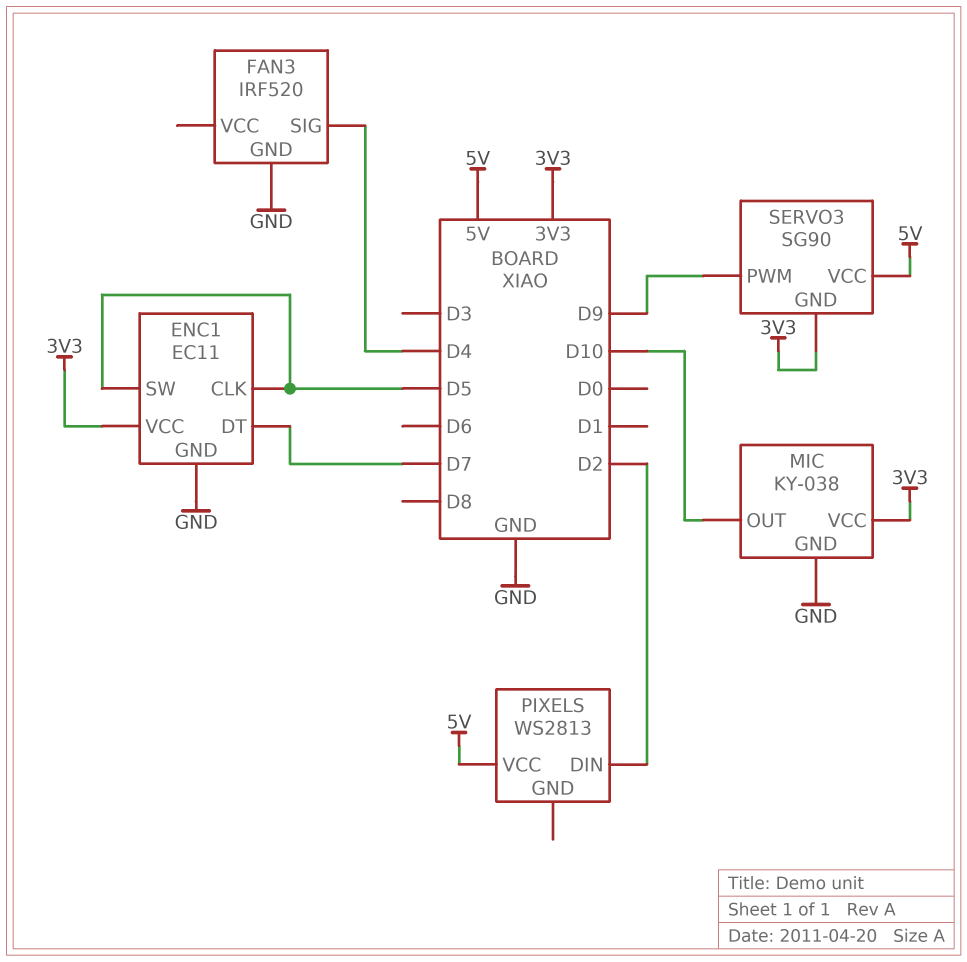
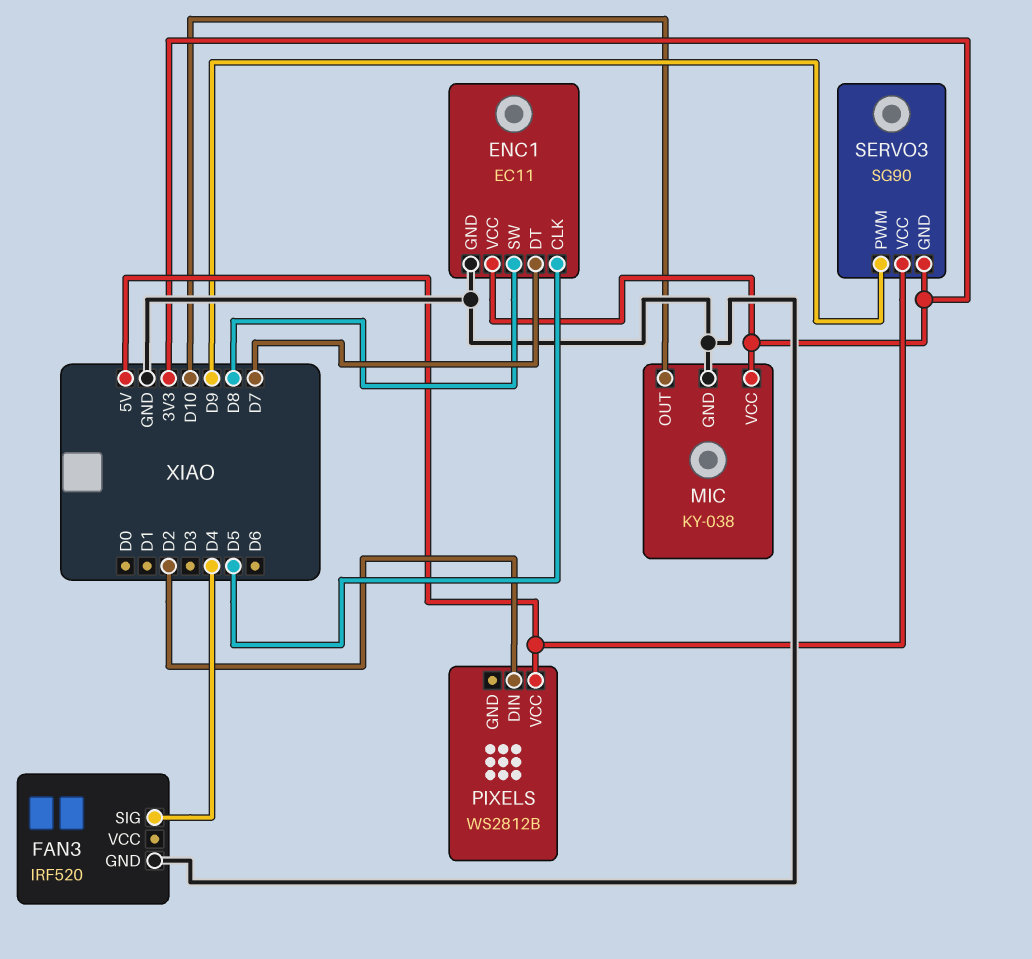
ENC1 pin SW: D5 -> D8
PIXELS: WS2813 -> WS2812B

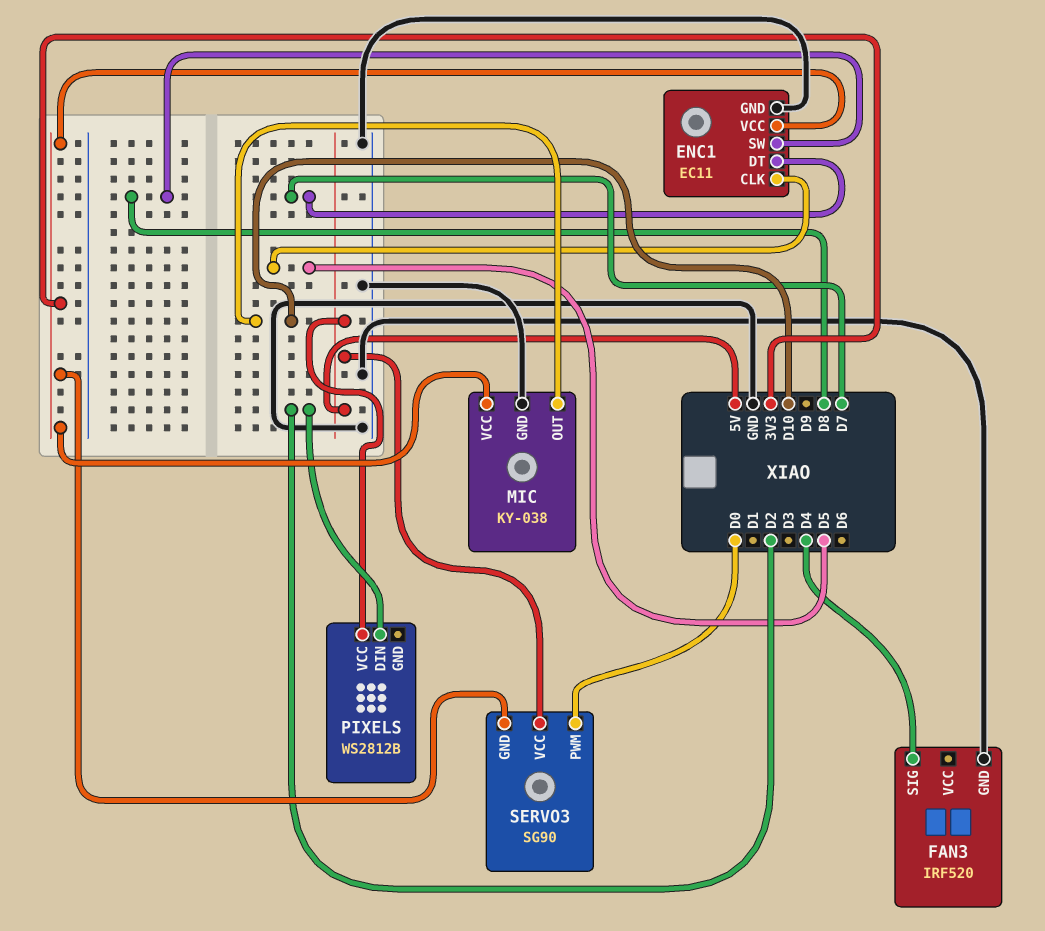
SERVO3 pin PWM: D9 -> D0

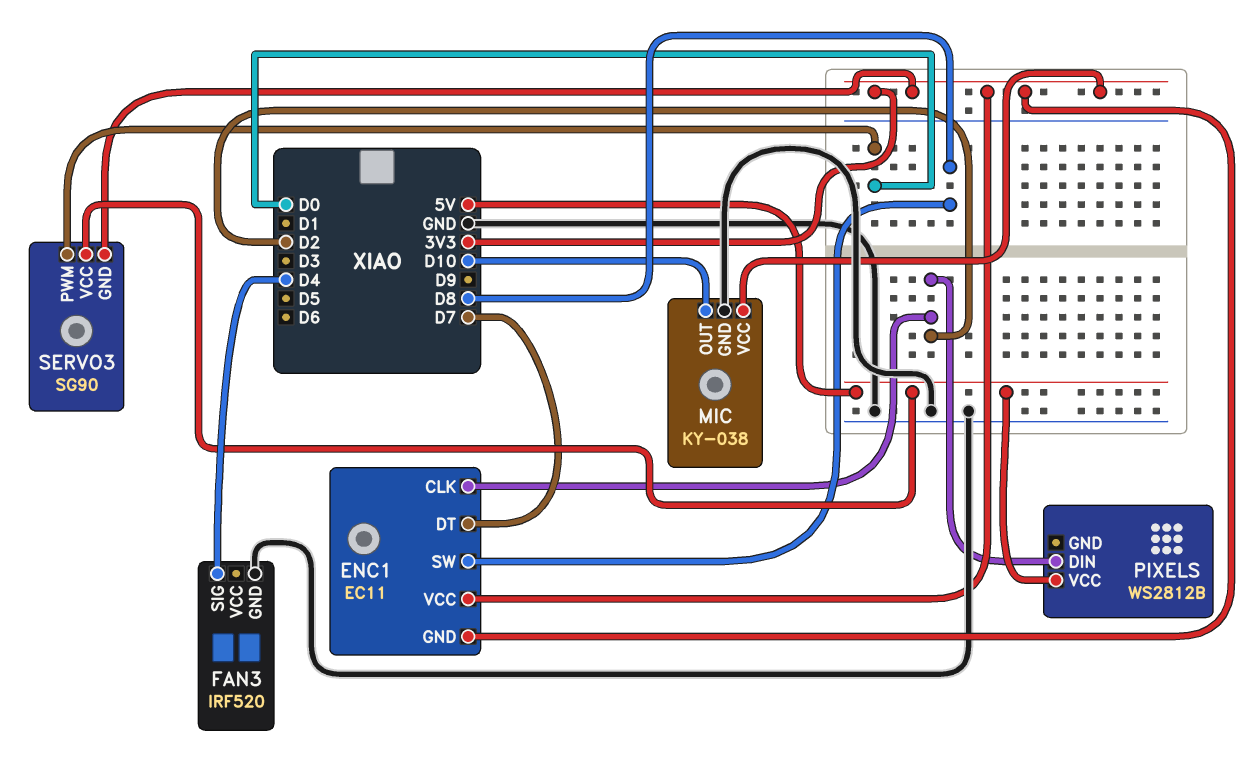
ENC1 pin CLK: D5 -> D2
ENC1 pin GND: GND -> 3V3

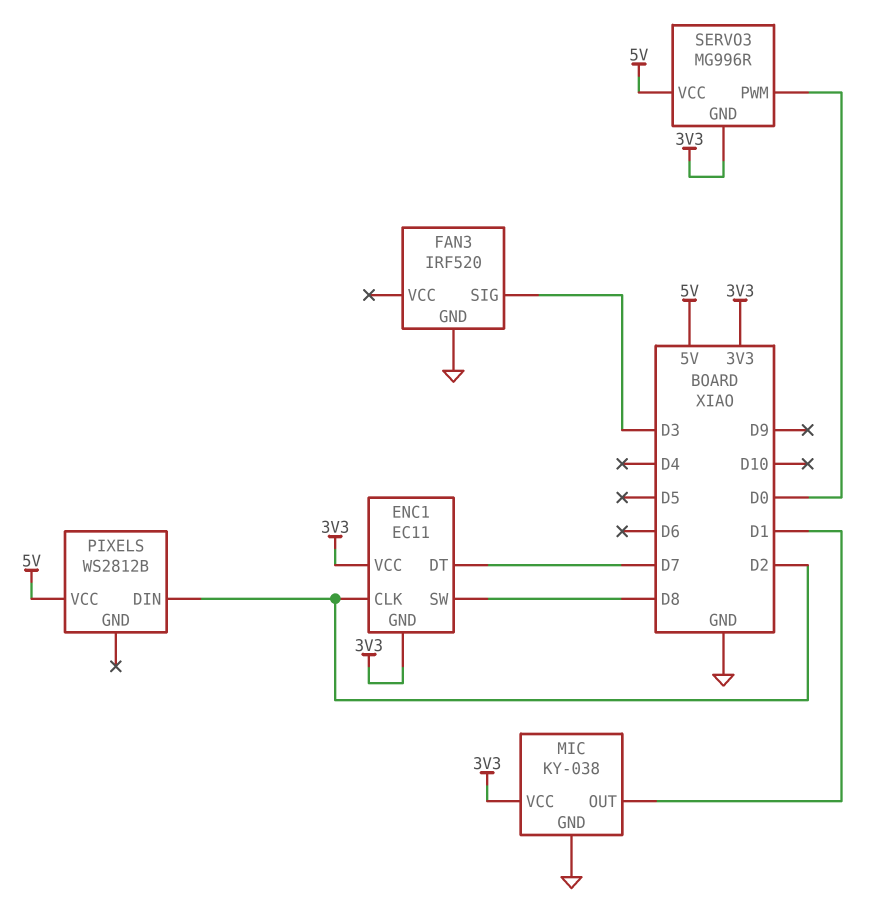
FAN3 pin SIG: D4 -> D3
MIC pin OUT: D10 -> D1
SERVO3: SG90 -> MG996R

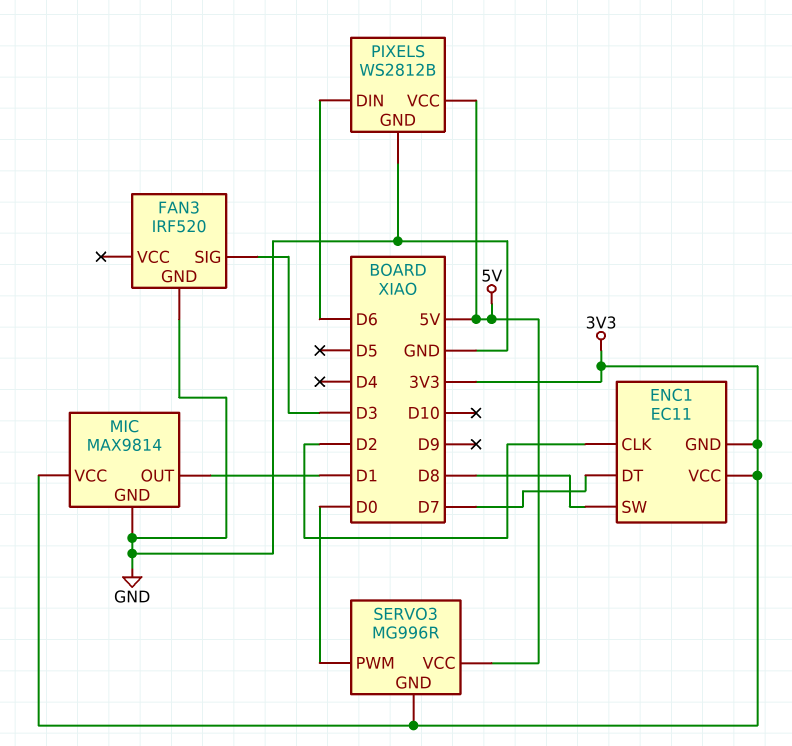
MIC: KY-038 -> MAX9814
PIXELS pin DIN: D2 -> D6
PIXELS pin GND: none -> GND

